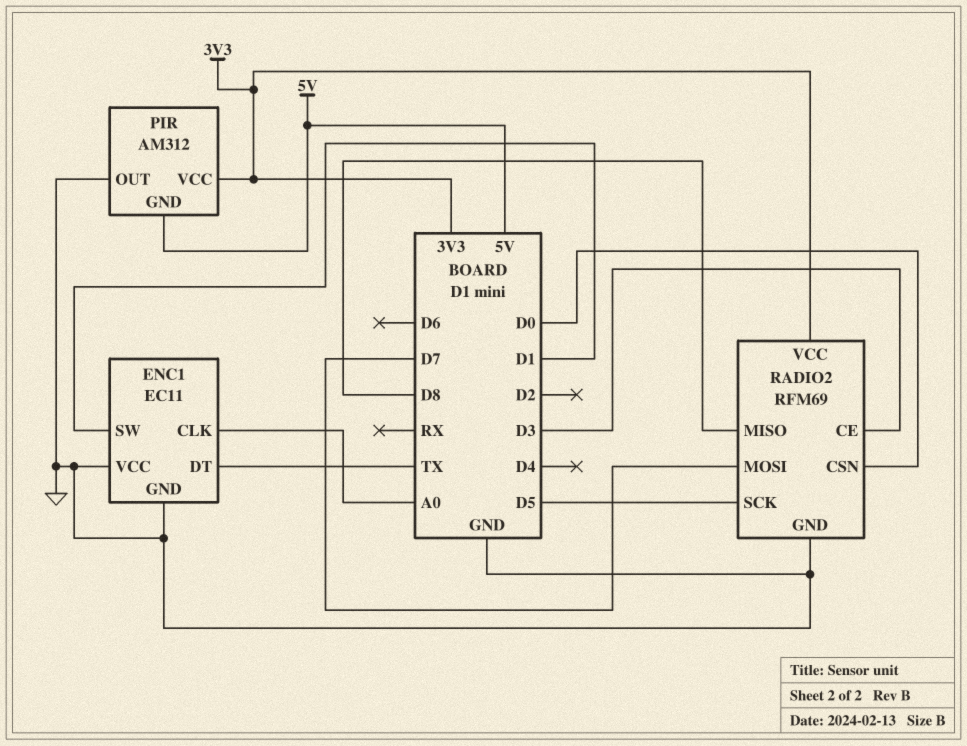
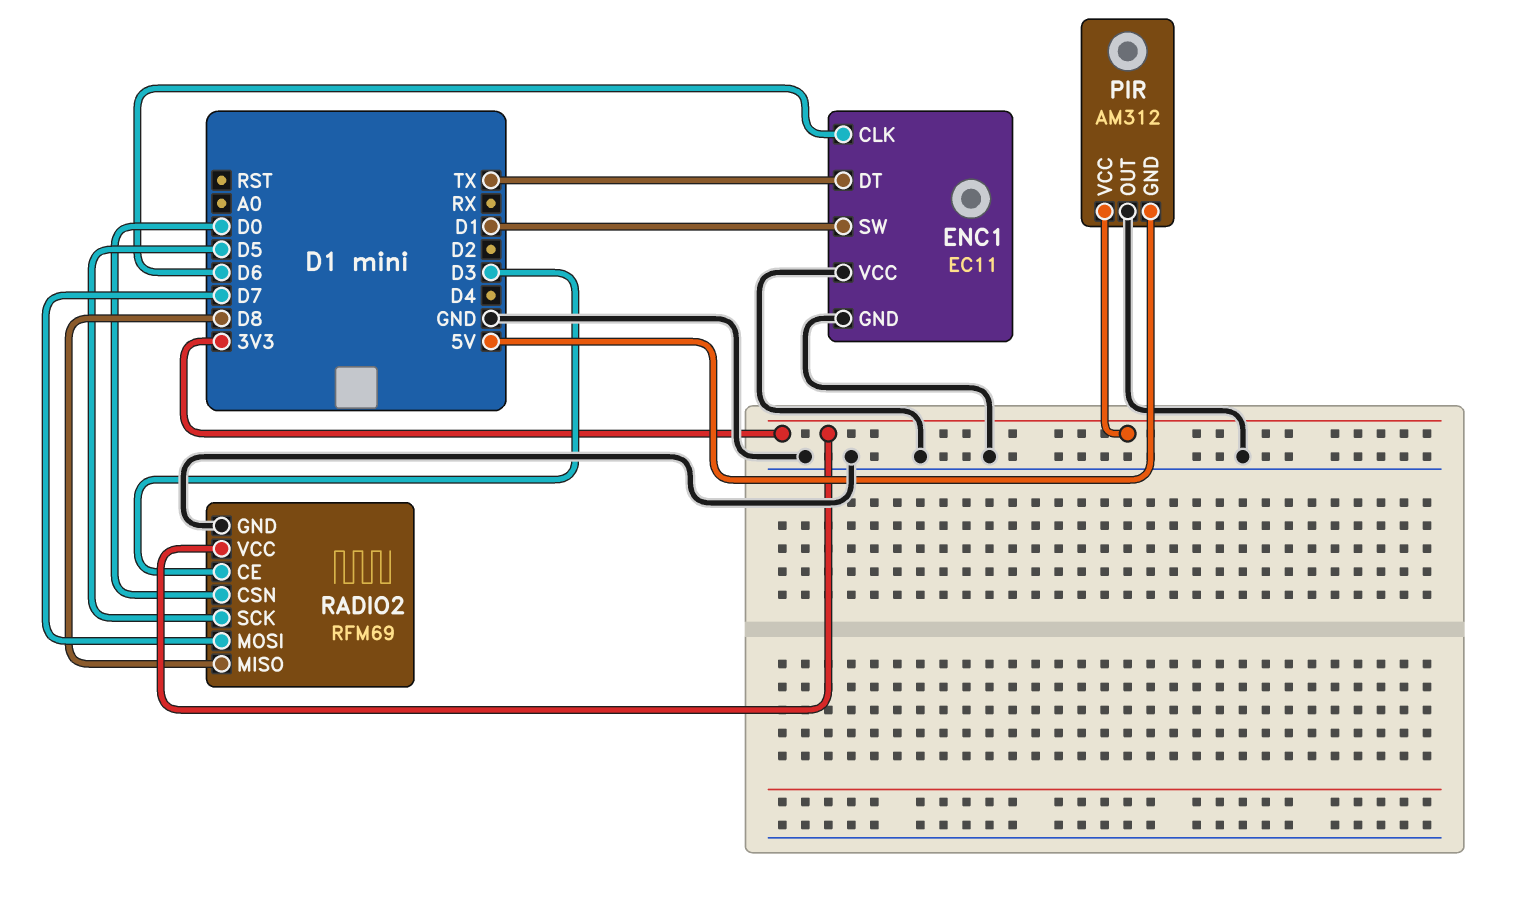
ENC1 pin CLK: A0 -> D6

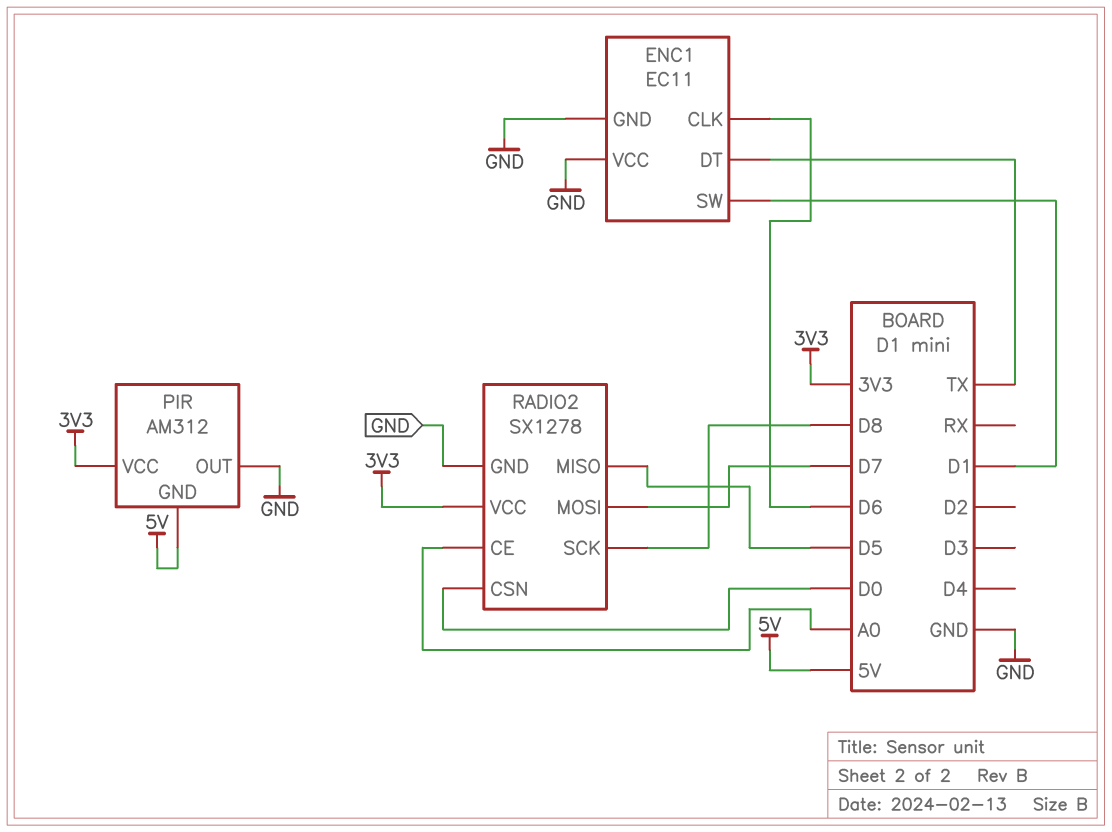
RADIO2: RFM69 -> SX1278
RADIO2 pin CE: D3 -> A0
RADIO2 pin MISO: D8 -> D5
RADIO2 pin SCK: D5 -> D8

